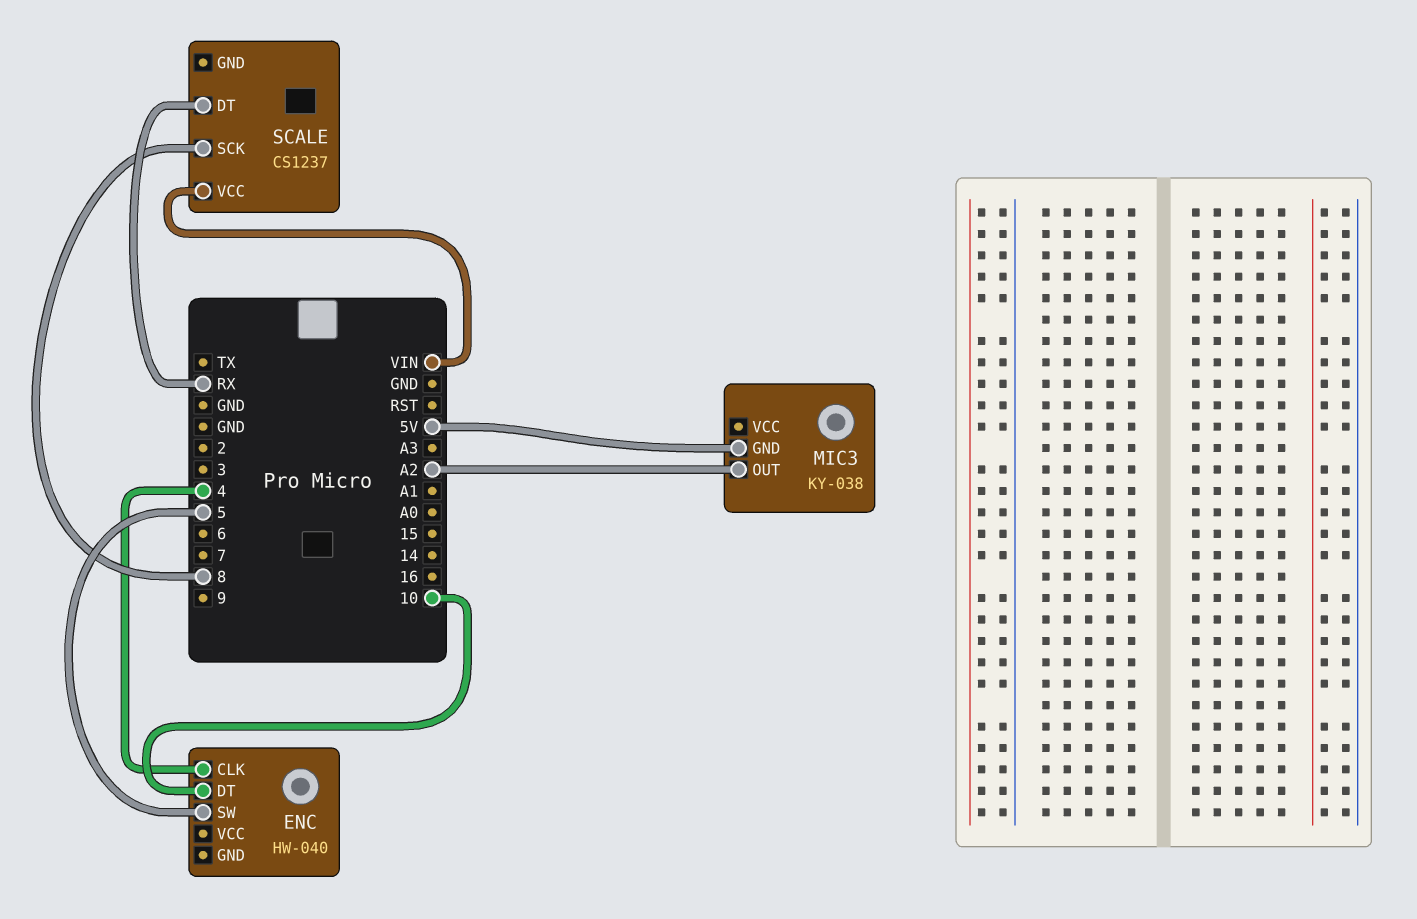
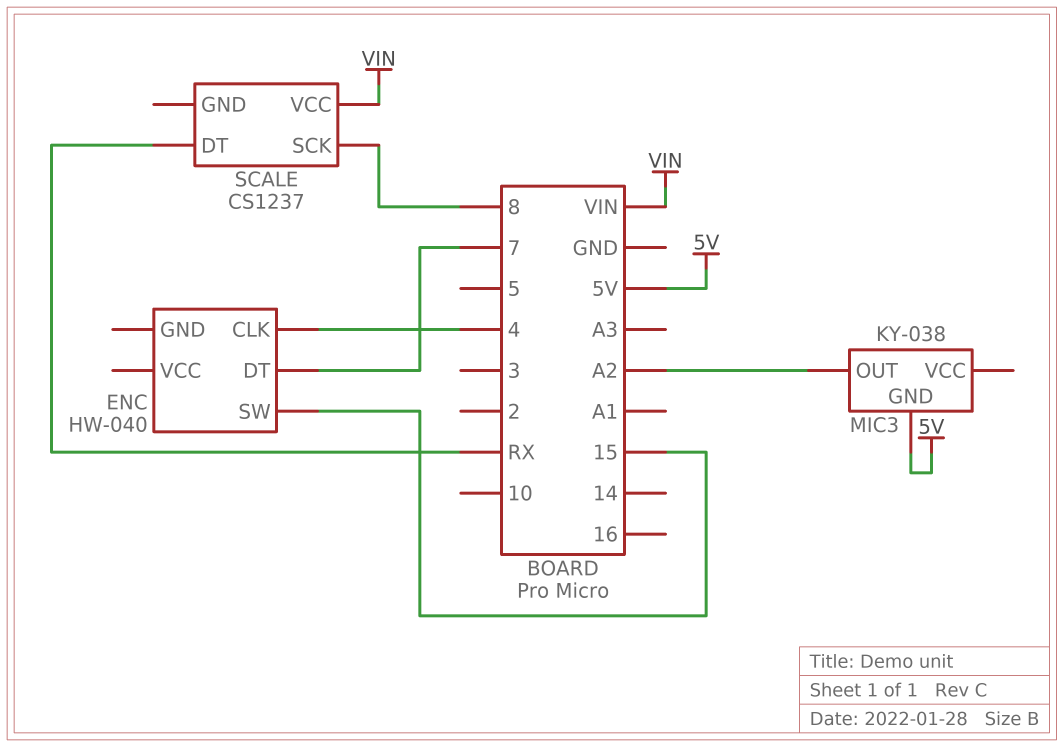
ENC pin DT: 10 -> 7
ENC pin SW: 5 -> 15

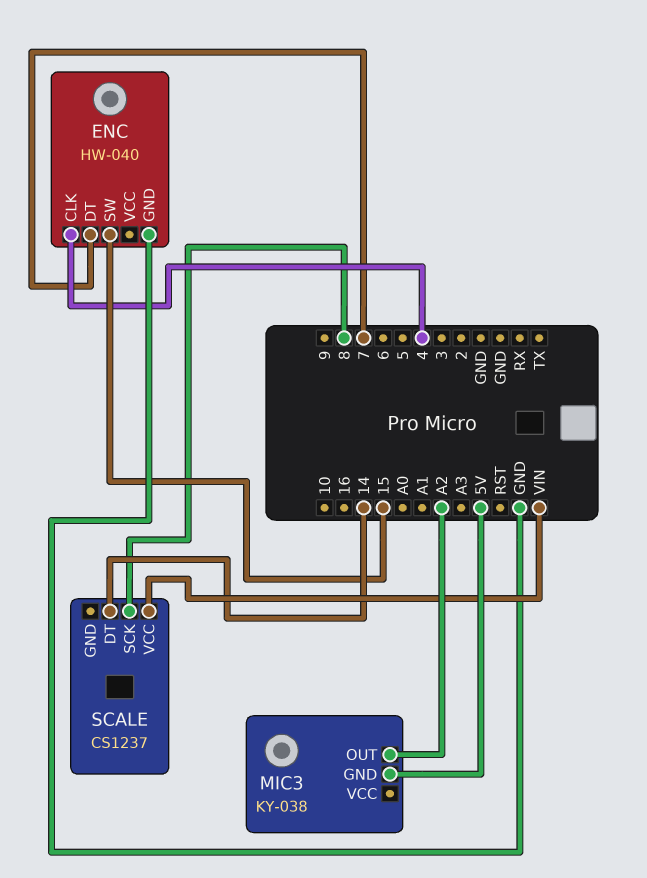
ENC pin GND: none -> GND
SCALE pin DT: RX -> 14

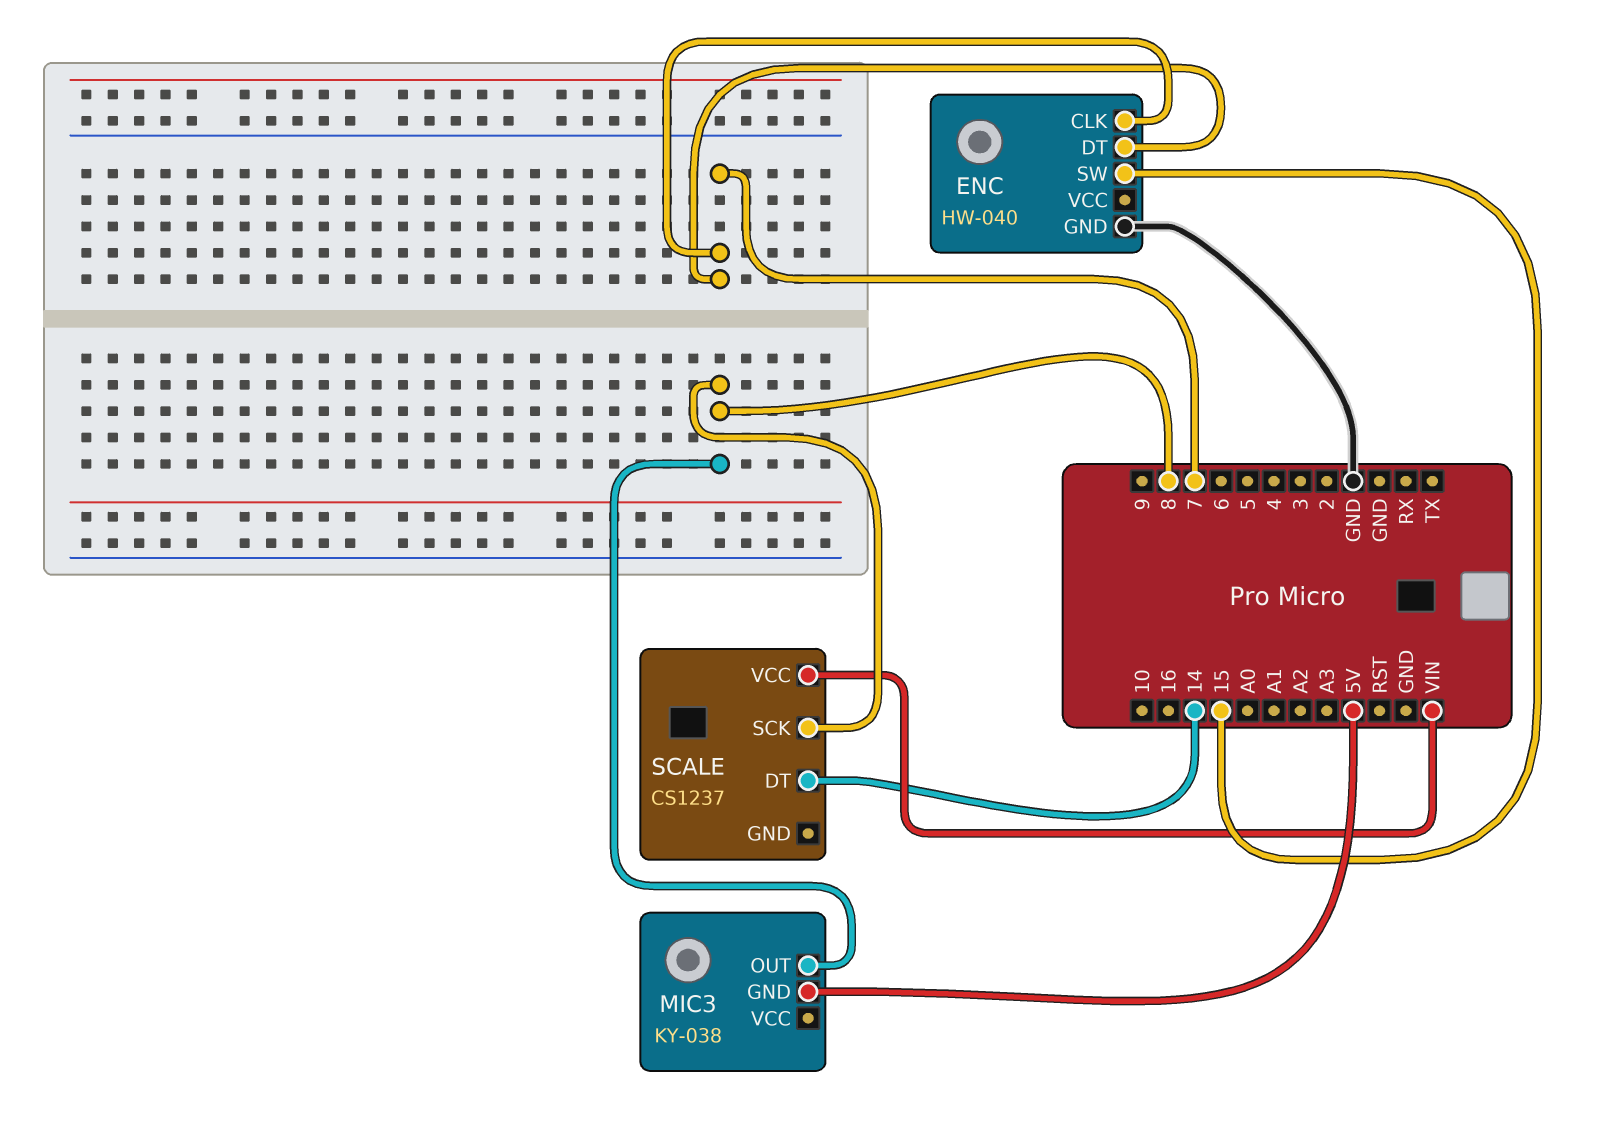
ENC pin CLK: 4 -> 7
MIC3 pin OUT: A2 -> 8

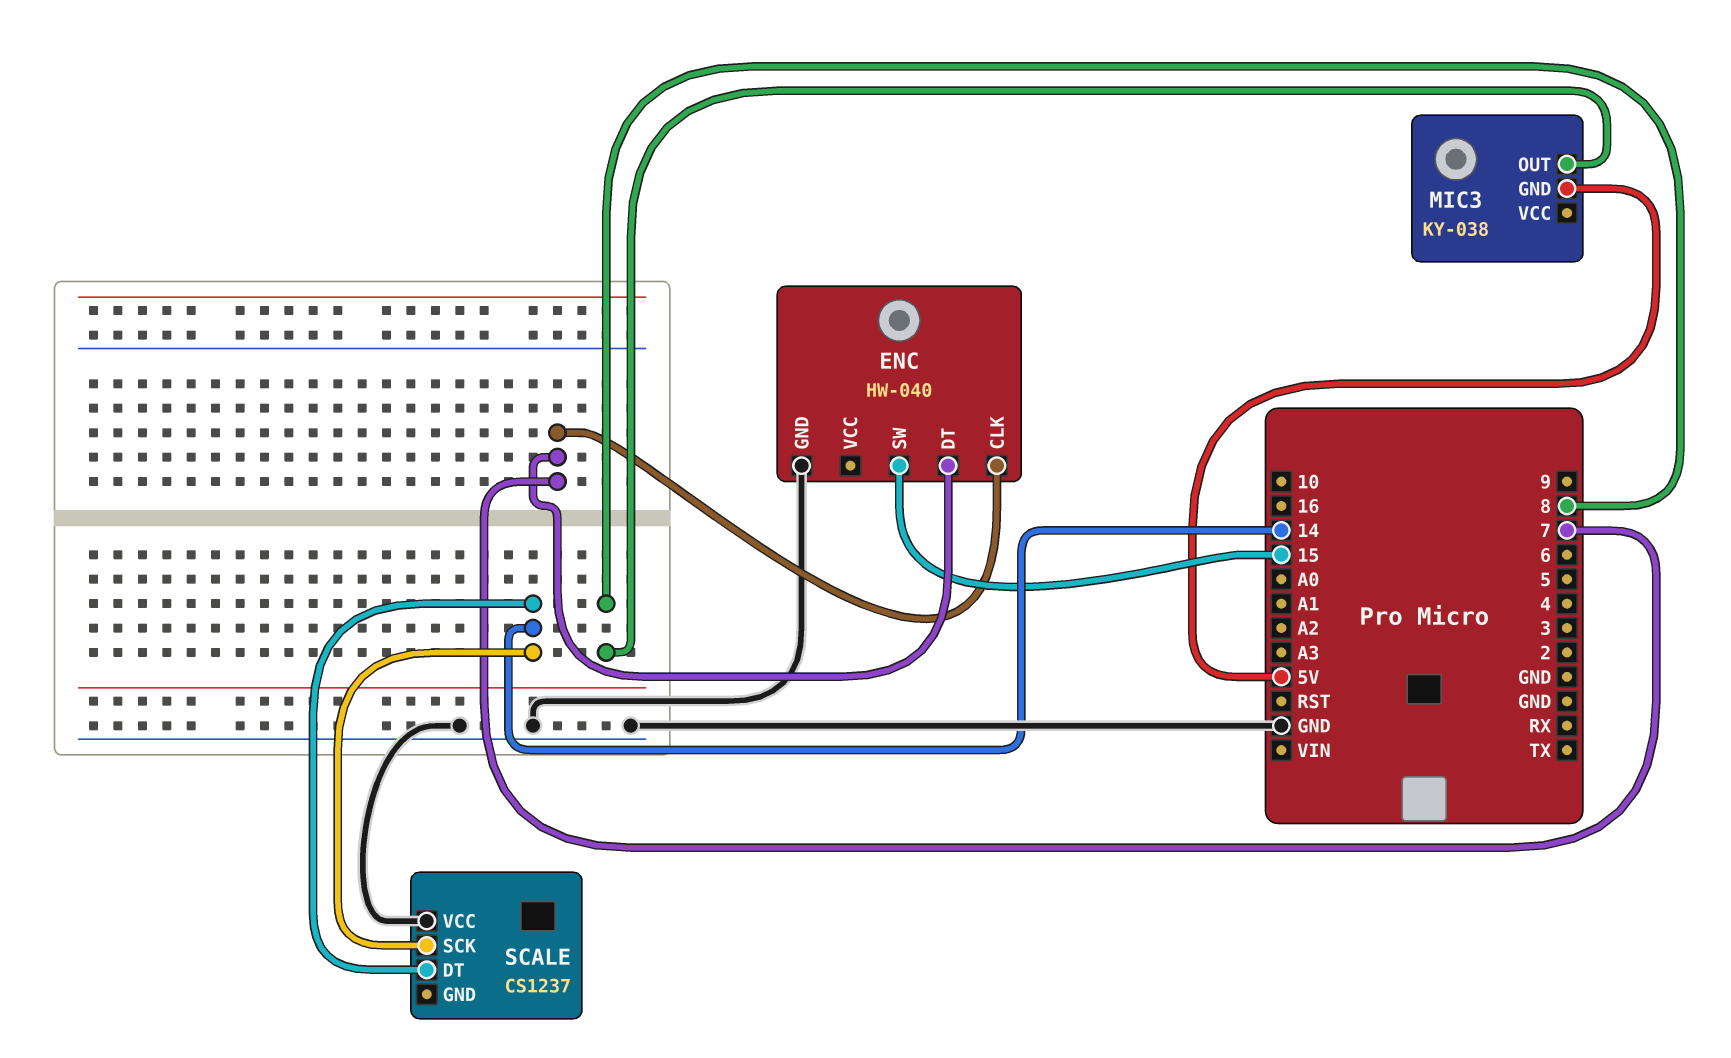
SCALE pin SCK: 8 -> 14
SCALE pin VCC: VIN -> GND

